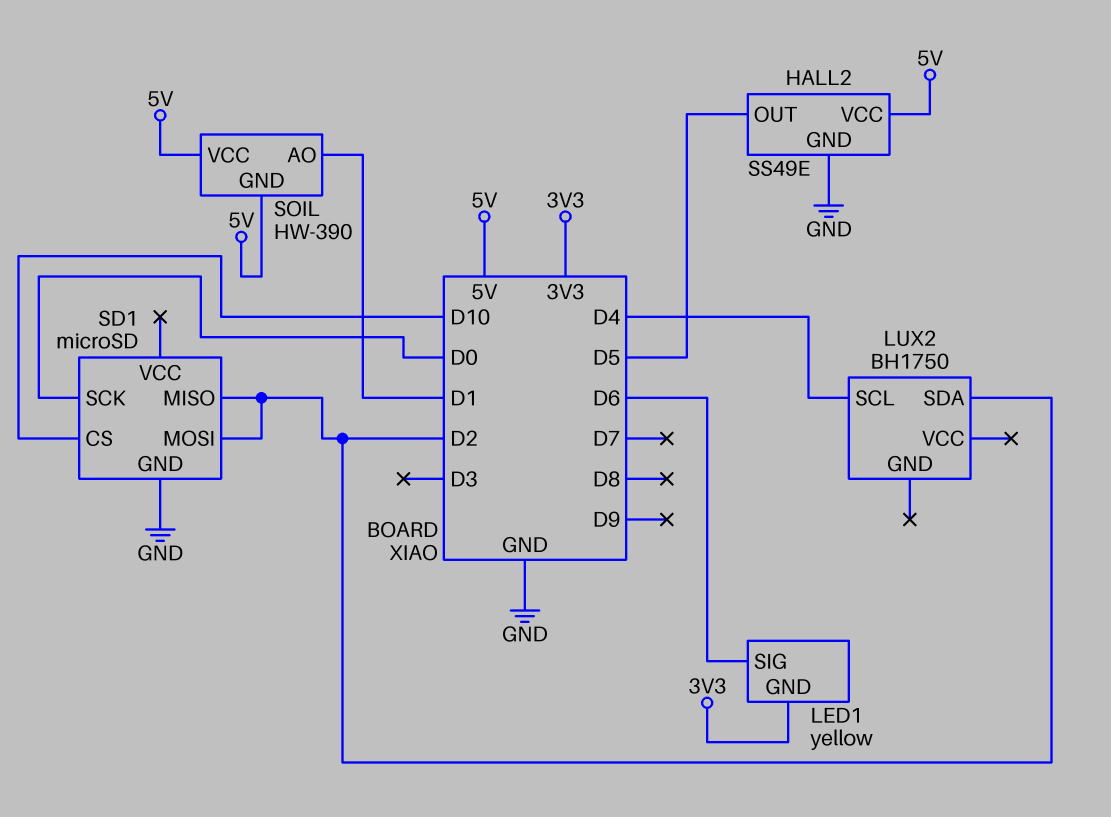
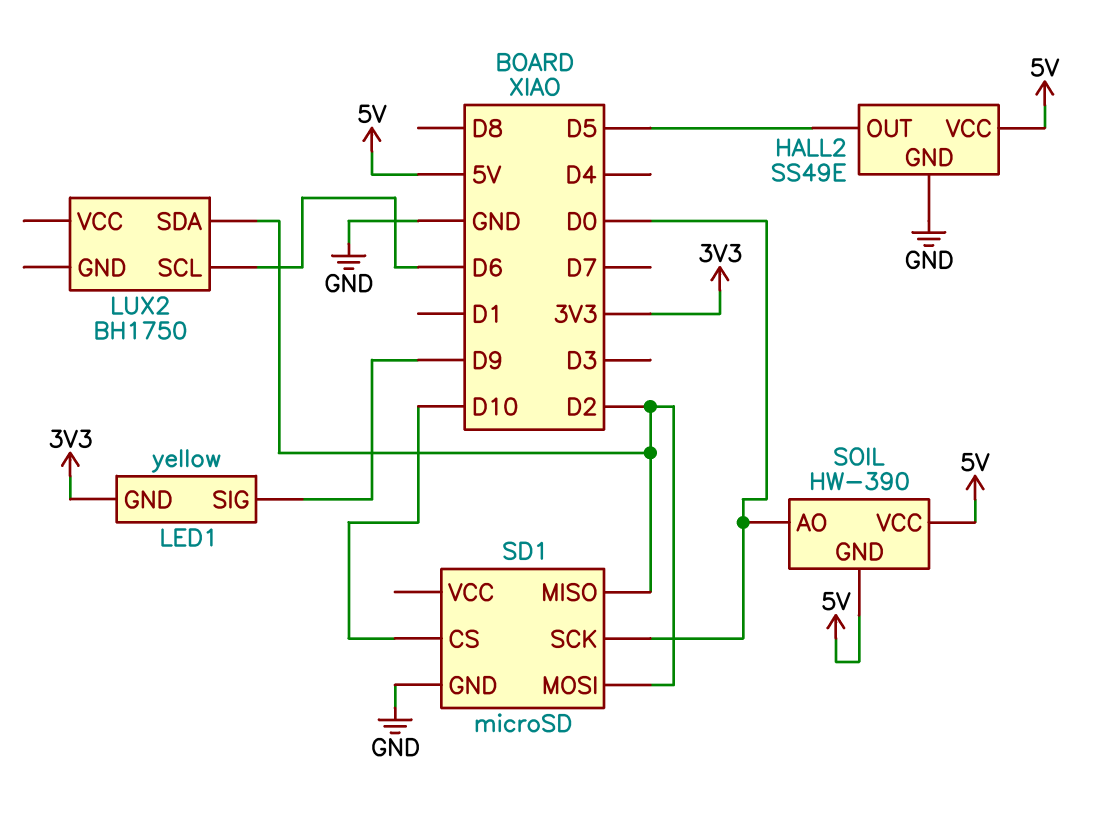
LED1 pin SIG: D6 -> D9
LUX2 pin SCL: D4 -> D6
SOIL pin AO: D1 -> D0

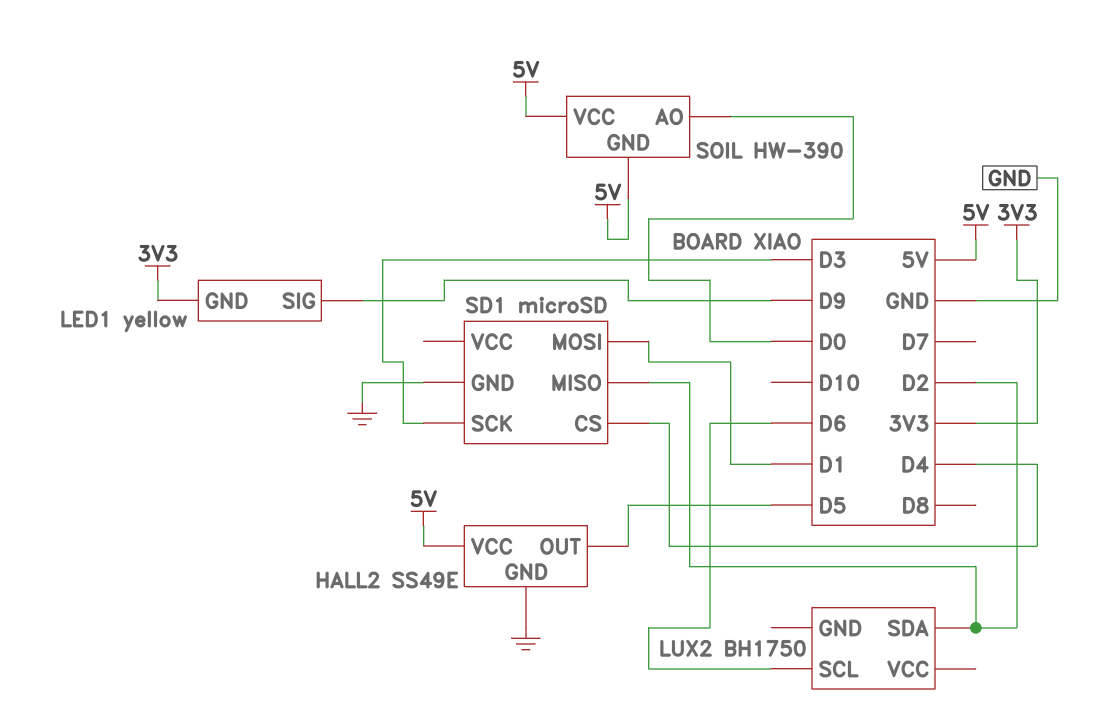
SD1 pin CS: D10 -> D4
SD1 pin MOSI: D2 -> D1
SD1 pin SCK: D0 -> D3

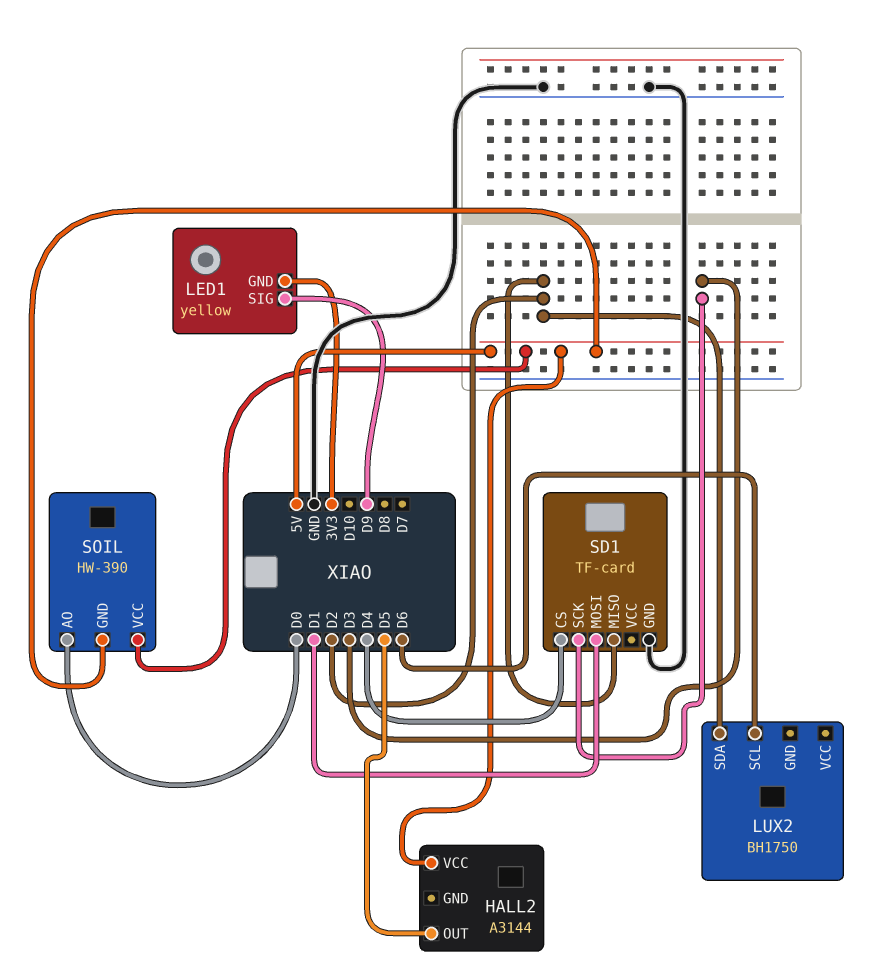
HALL2: SS49E -> A3144
HALL2 pin GND: GND -> none
SD1: microSD -> TF-card

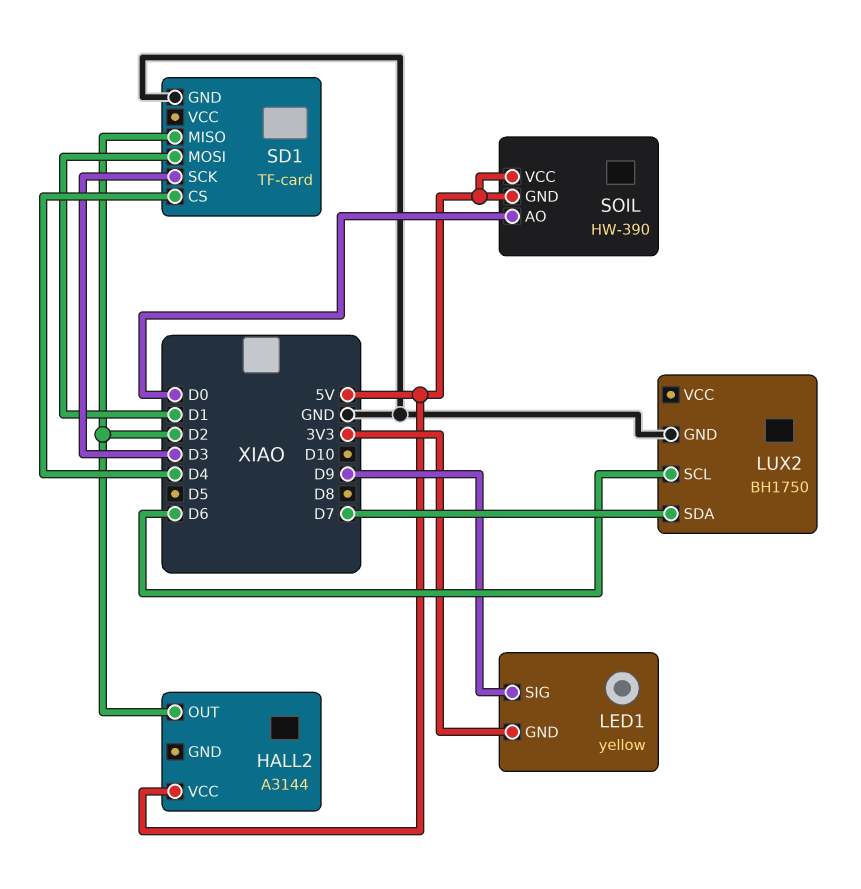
HALL2 pin OUT: D5 -> D2
LUX2 pin GND: none -> GND
LUX2 pin SDA: D2 -> D7

